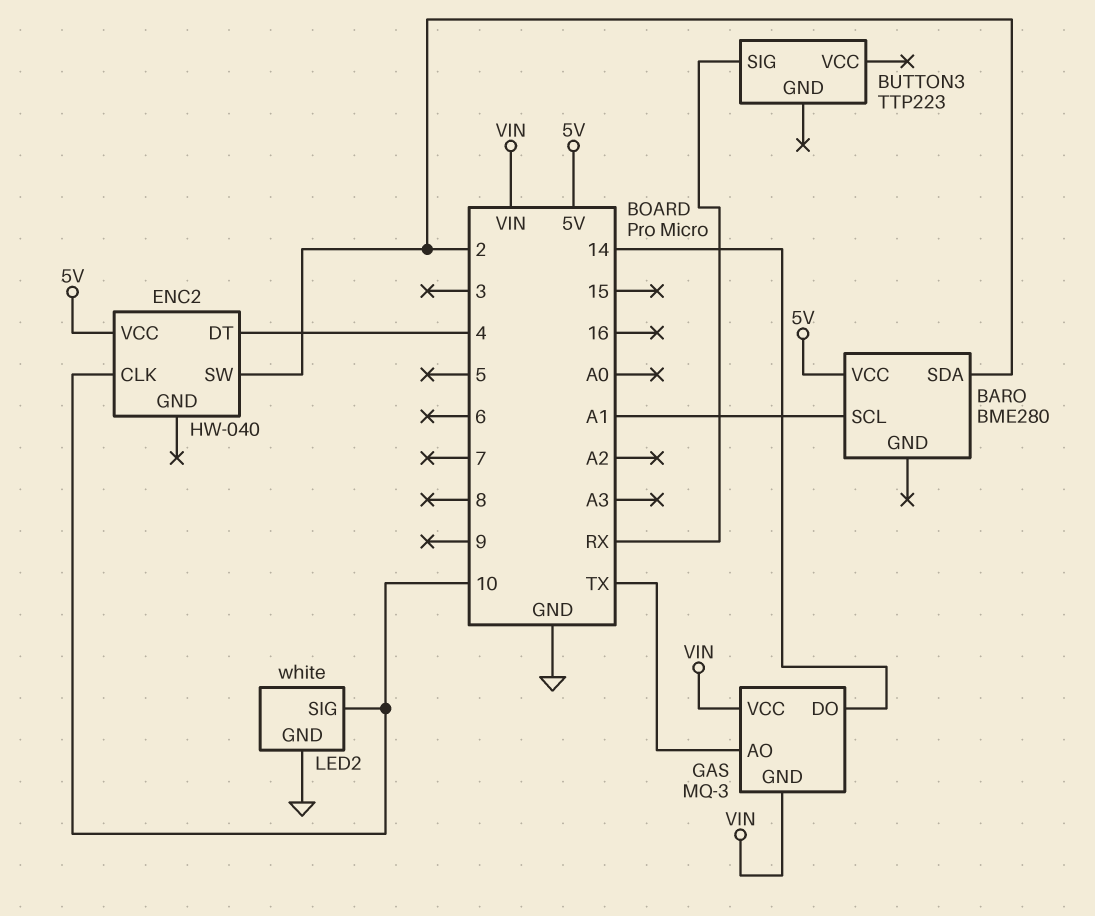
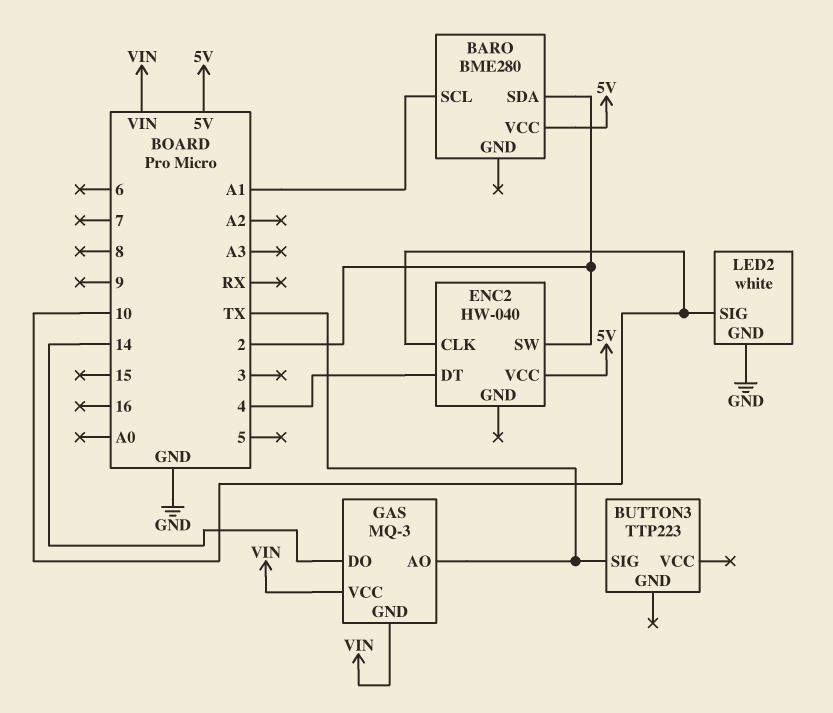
BUTTON3 pin SIG: RX -> TX

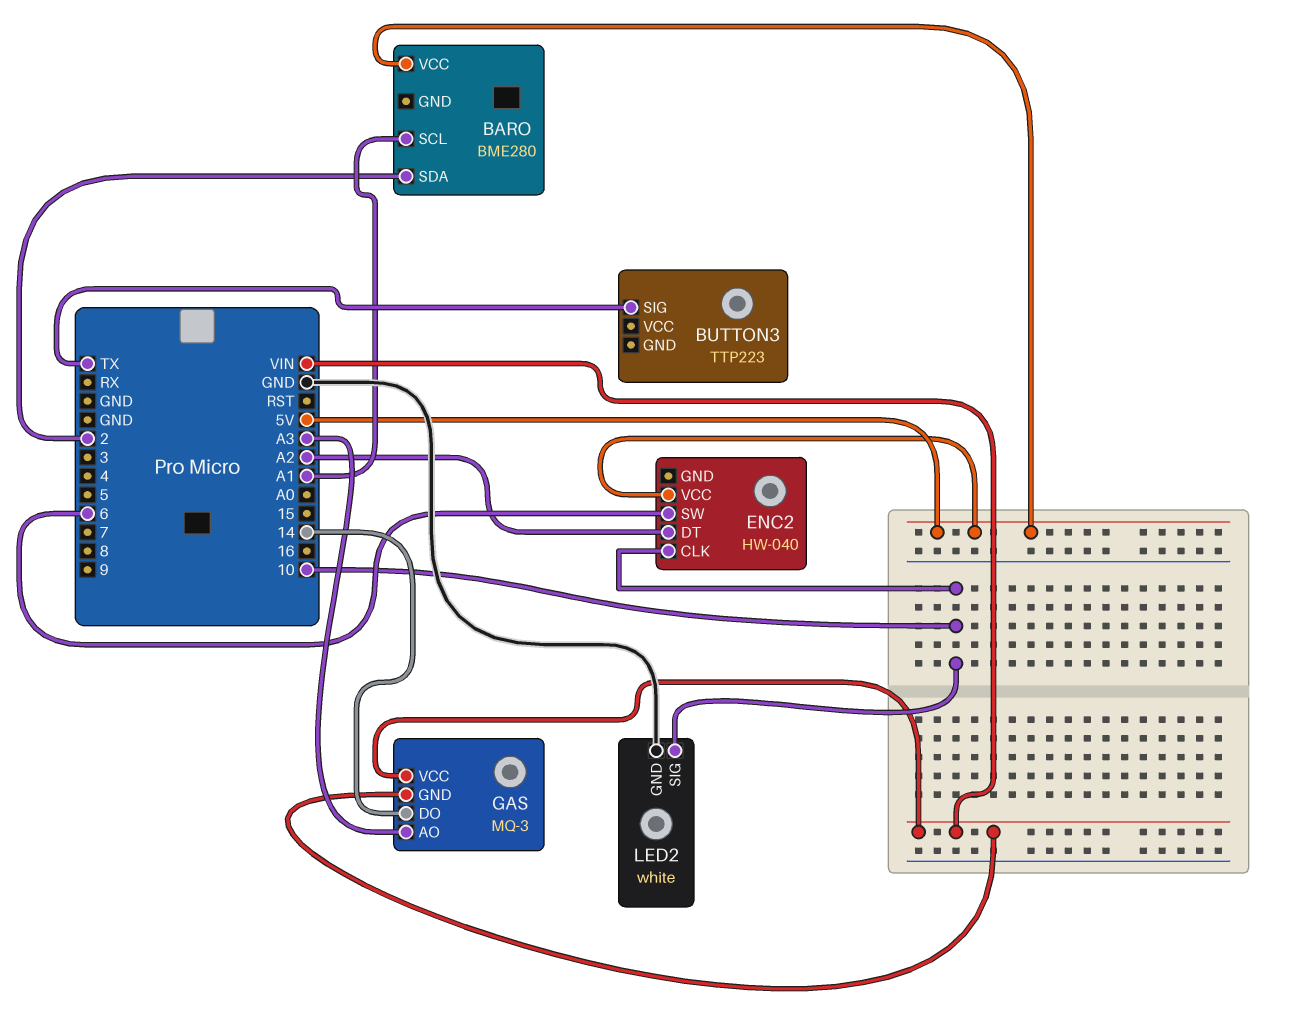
ENC2 pin DT: 4 -> A2
ENC2 pin SW: 2 -> 6
GAS pin AO: TX -> A3

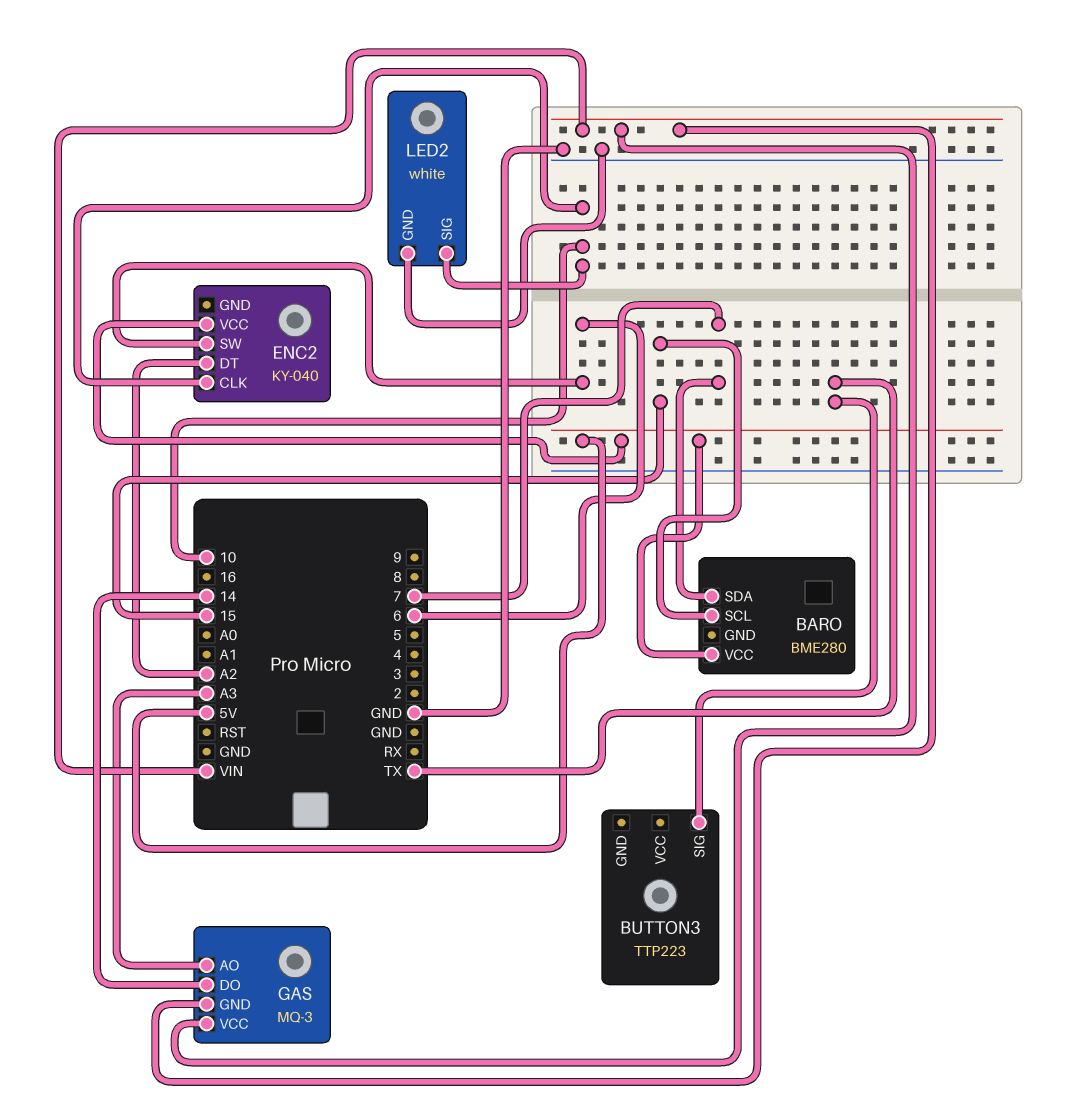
BARO pin SCL: A1 -> 15
BARO pin SDA: 2 -> 7
ENC2: HW-040 -> KY-040

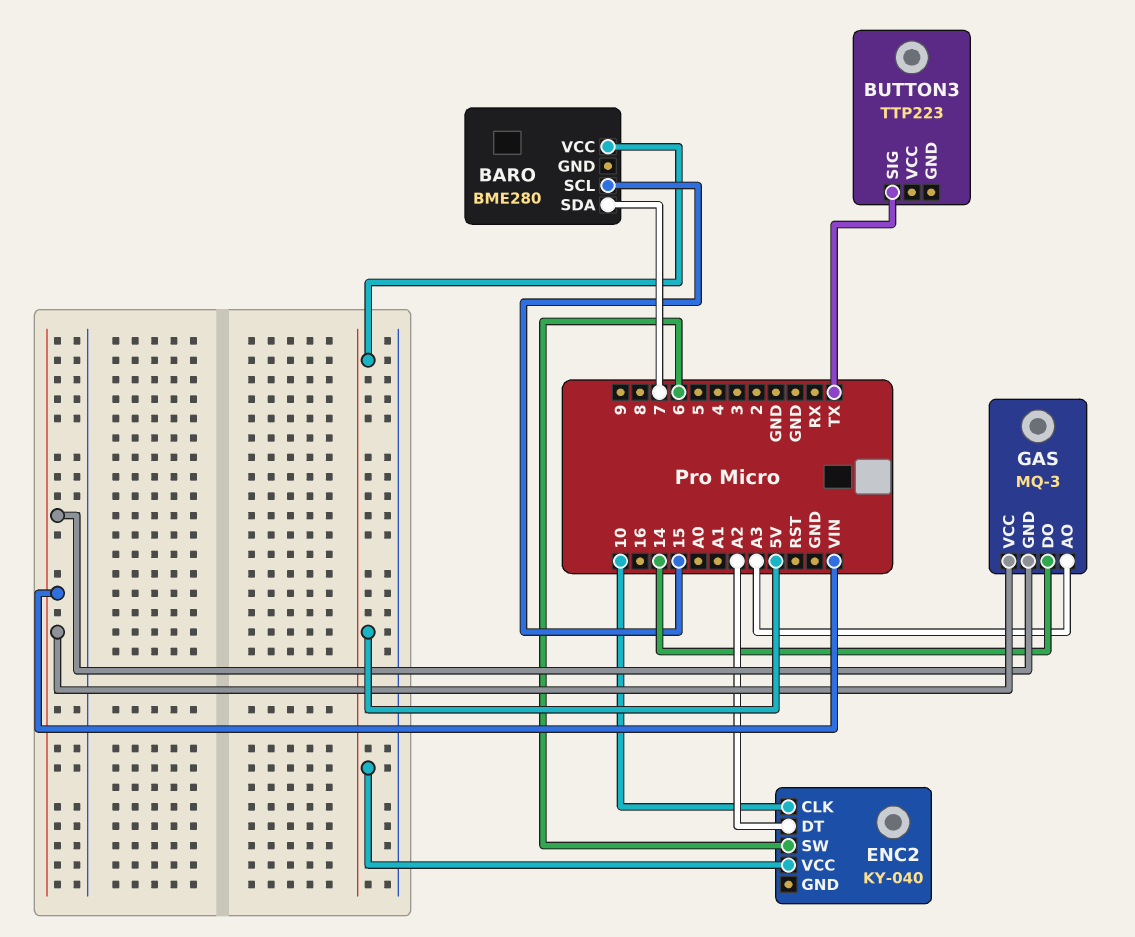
LED2: white -> none
LED2 pin GND: GND -> none
LED2 pin SIG: 10 -> none

